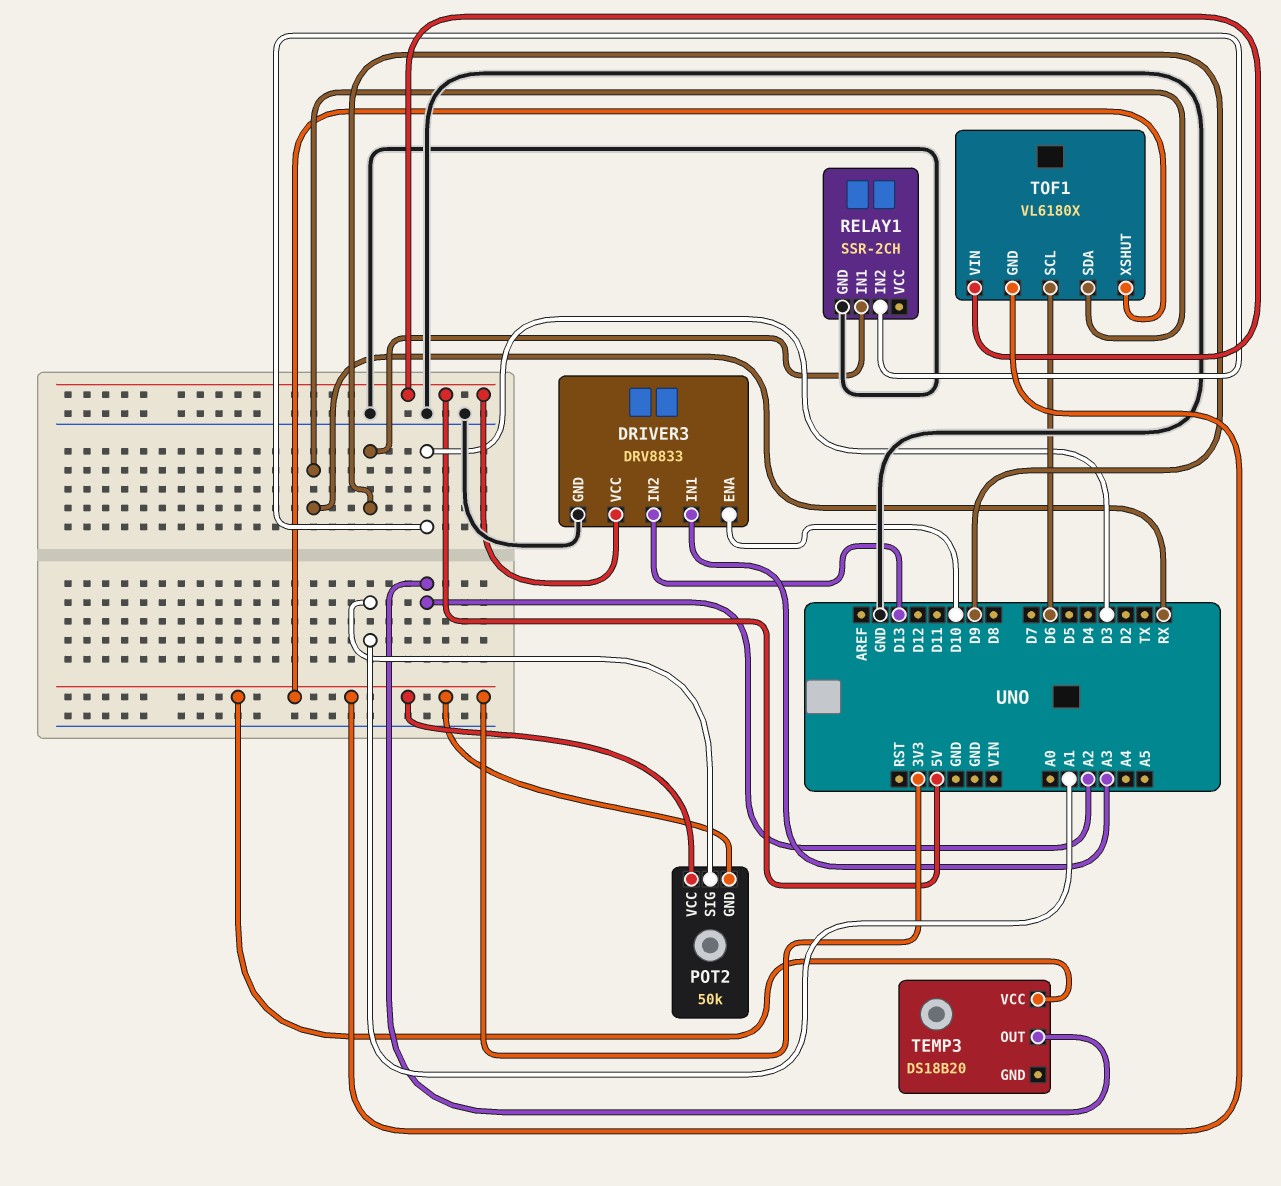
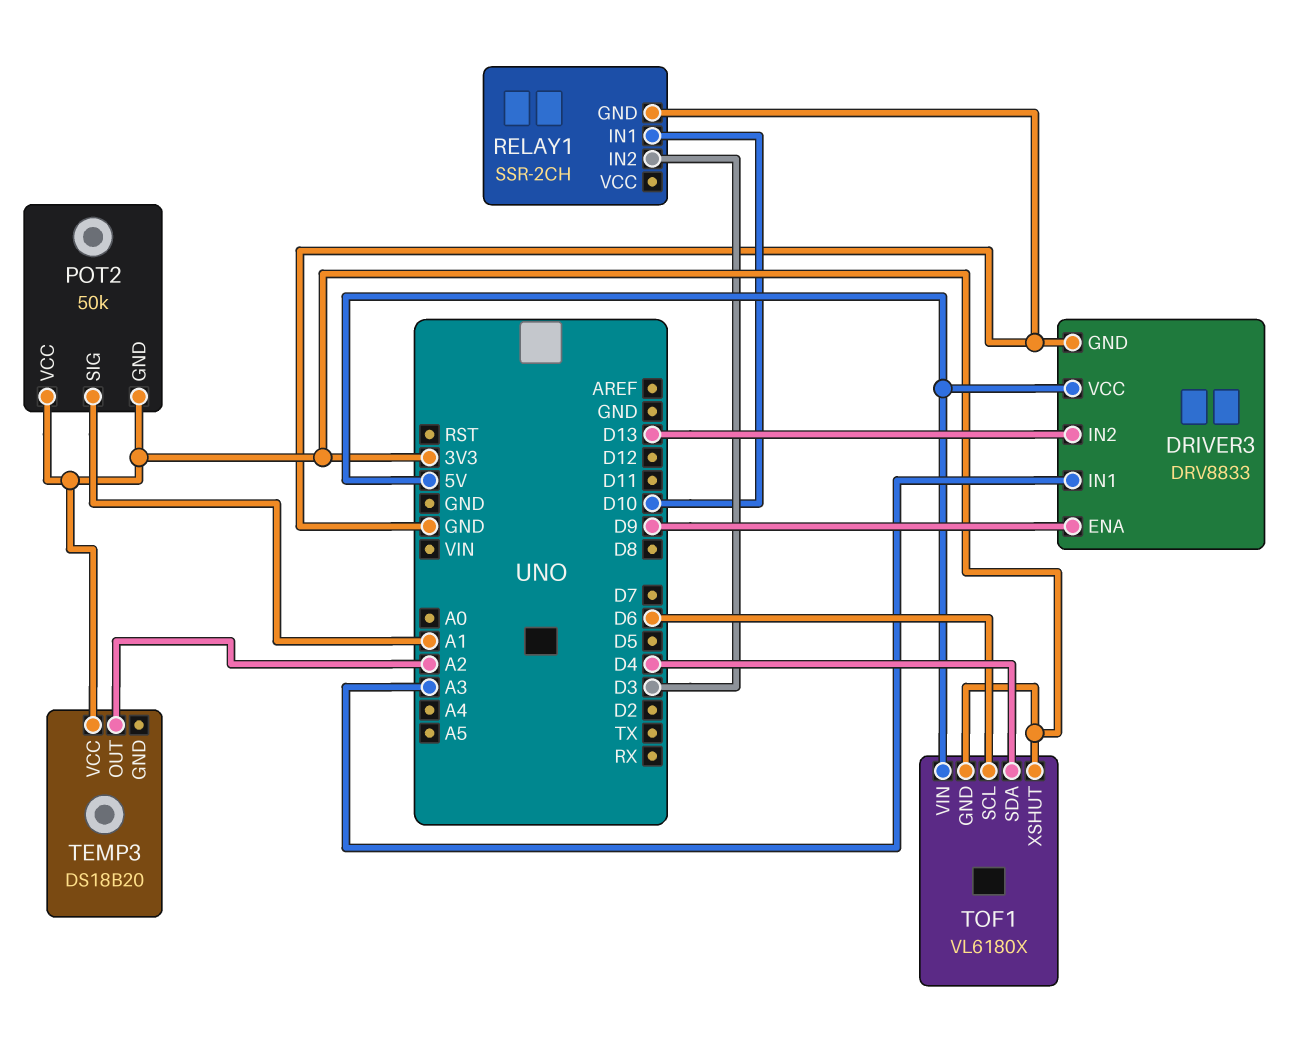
DRIVER3 pin ENA: D10 -> D9
RELAY1 pin IN1: D9 -> D10
TOF1 pin SDA: RX -> D4

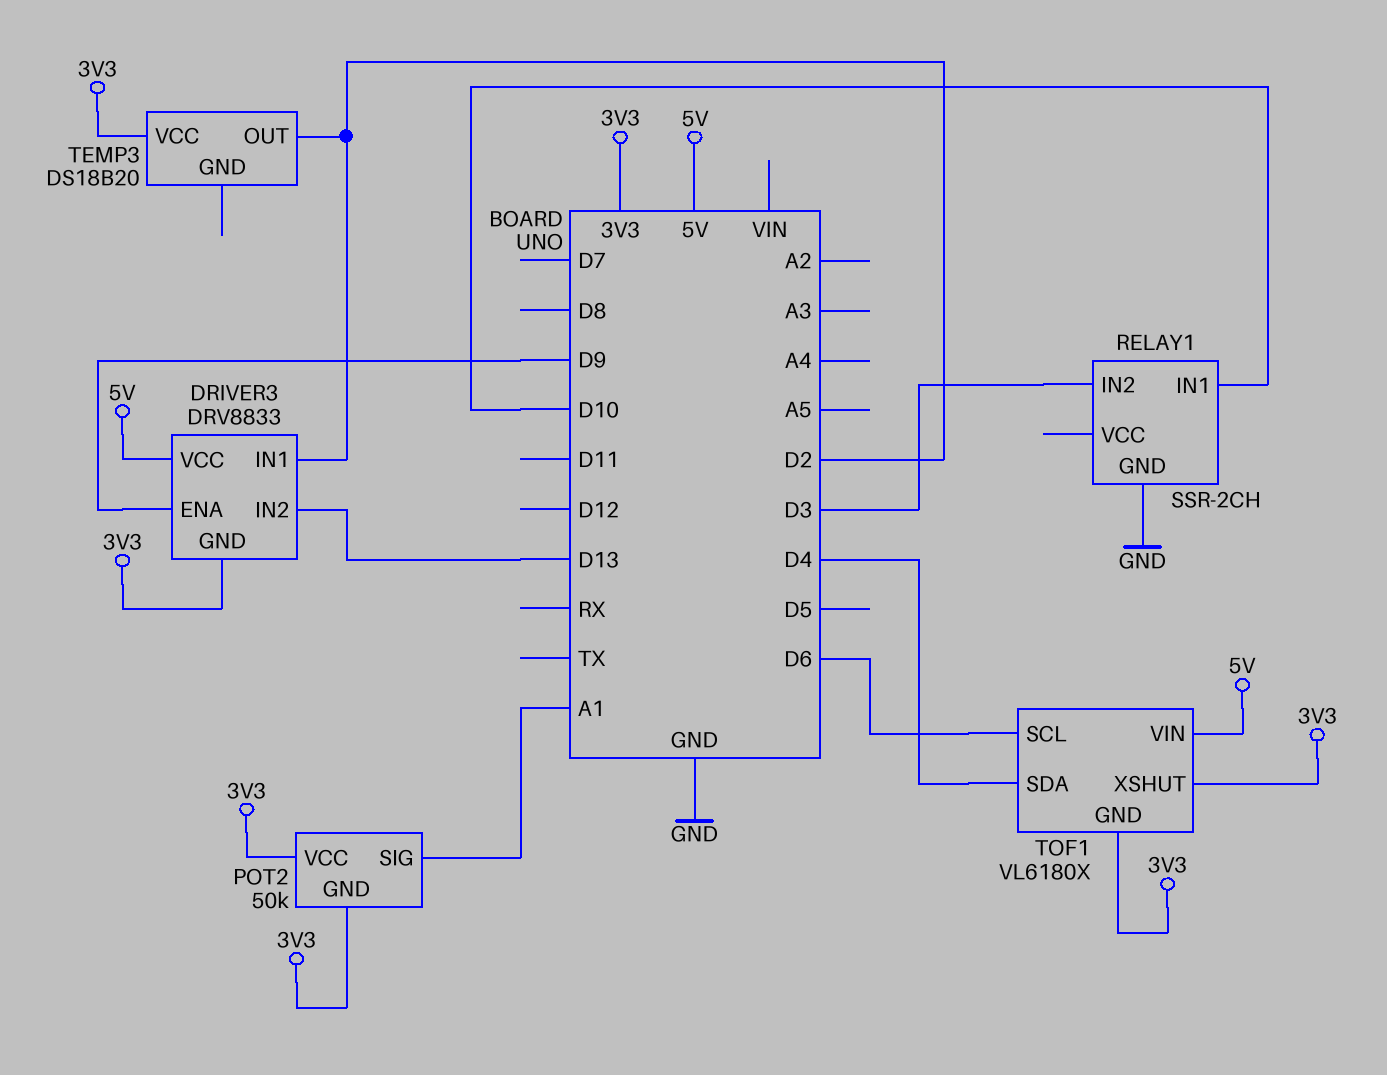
DRIVER3 pin GND: GND -> 3V3
DRIVER3 pin IN1: A3 -> D2
TEMP3 pin OUT: A2 -> D2

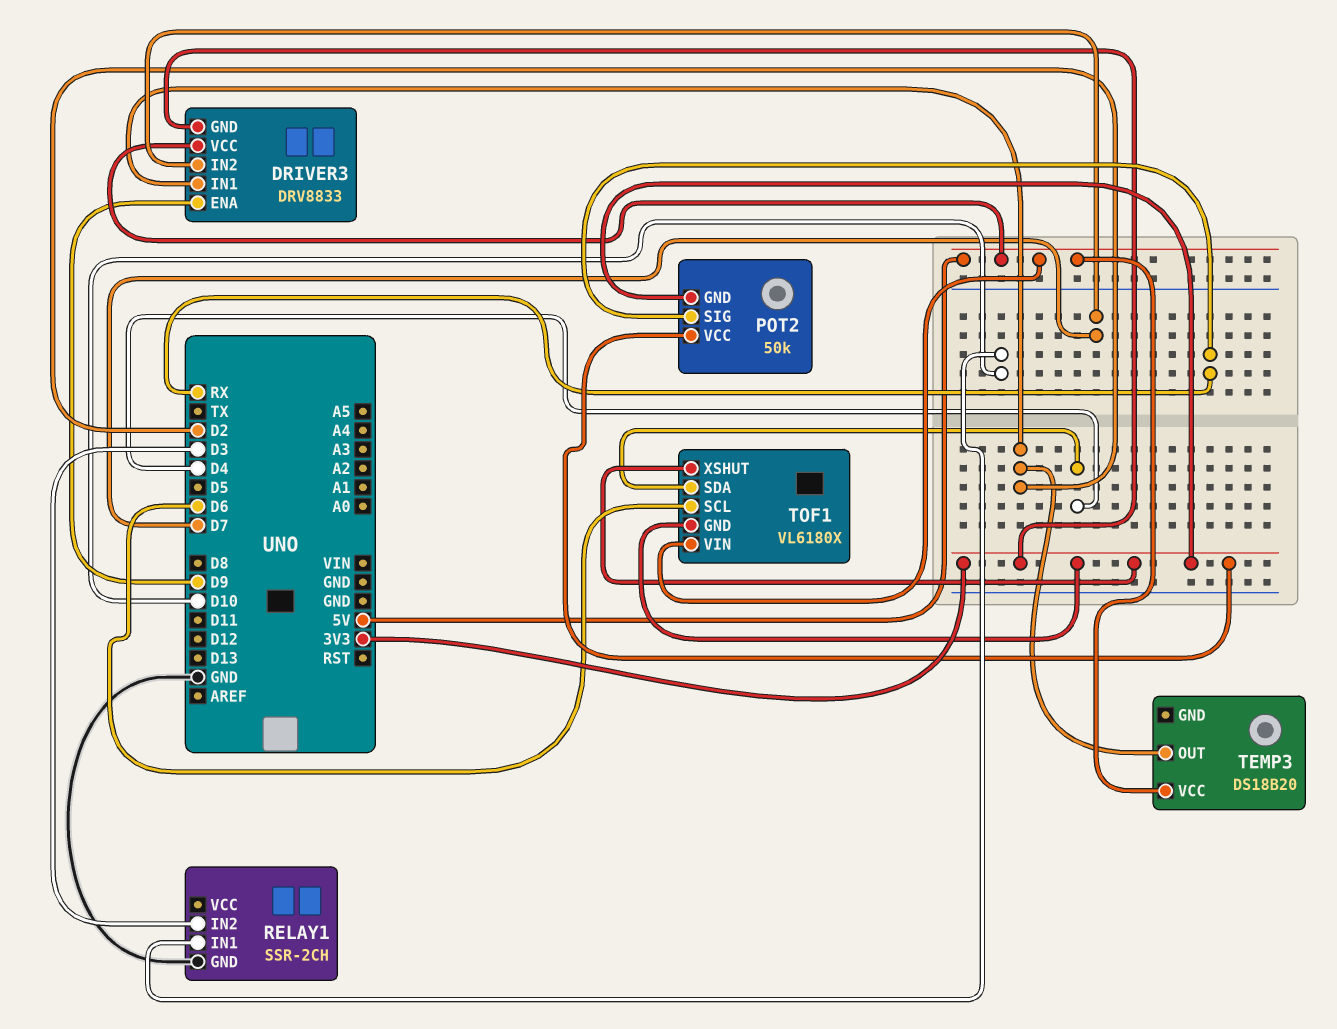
DRIVER3 pin IN2: D13 -> D7
POT2 pin SIG: A1 -> RX
TEMP3 pin VCC: 3V3 -> 5V

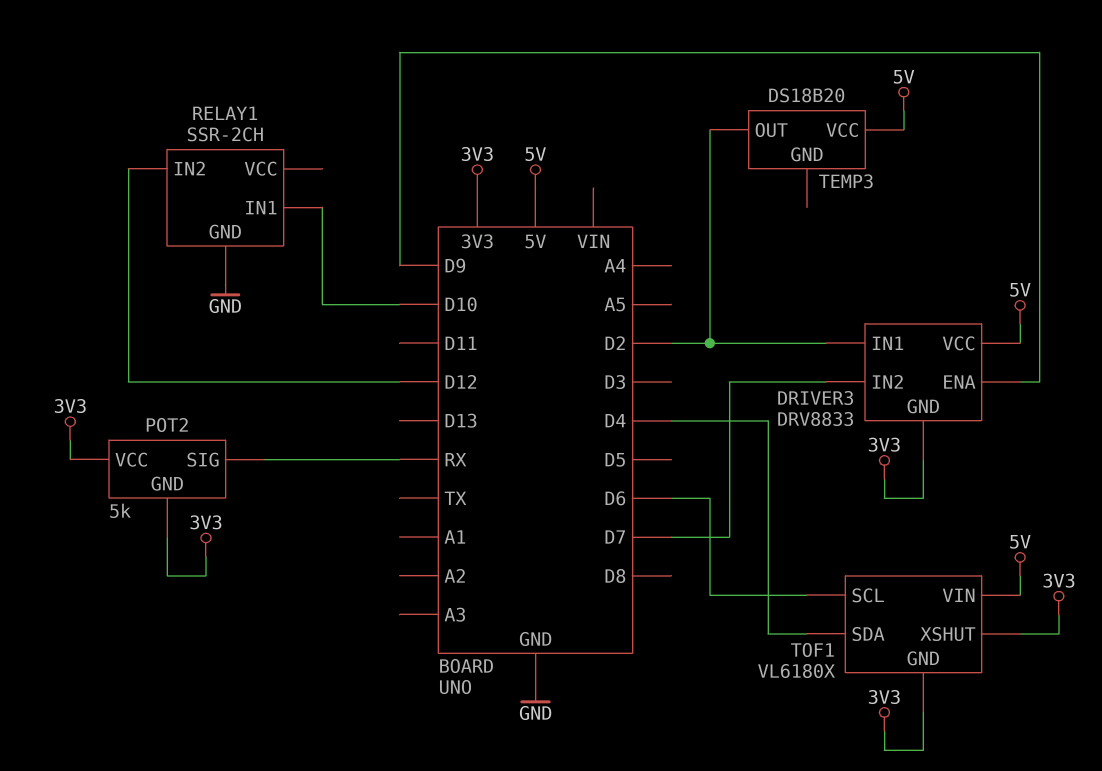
POT2: 50k -> 5k
RELAY1 pin IN2: D3 -> D12

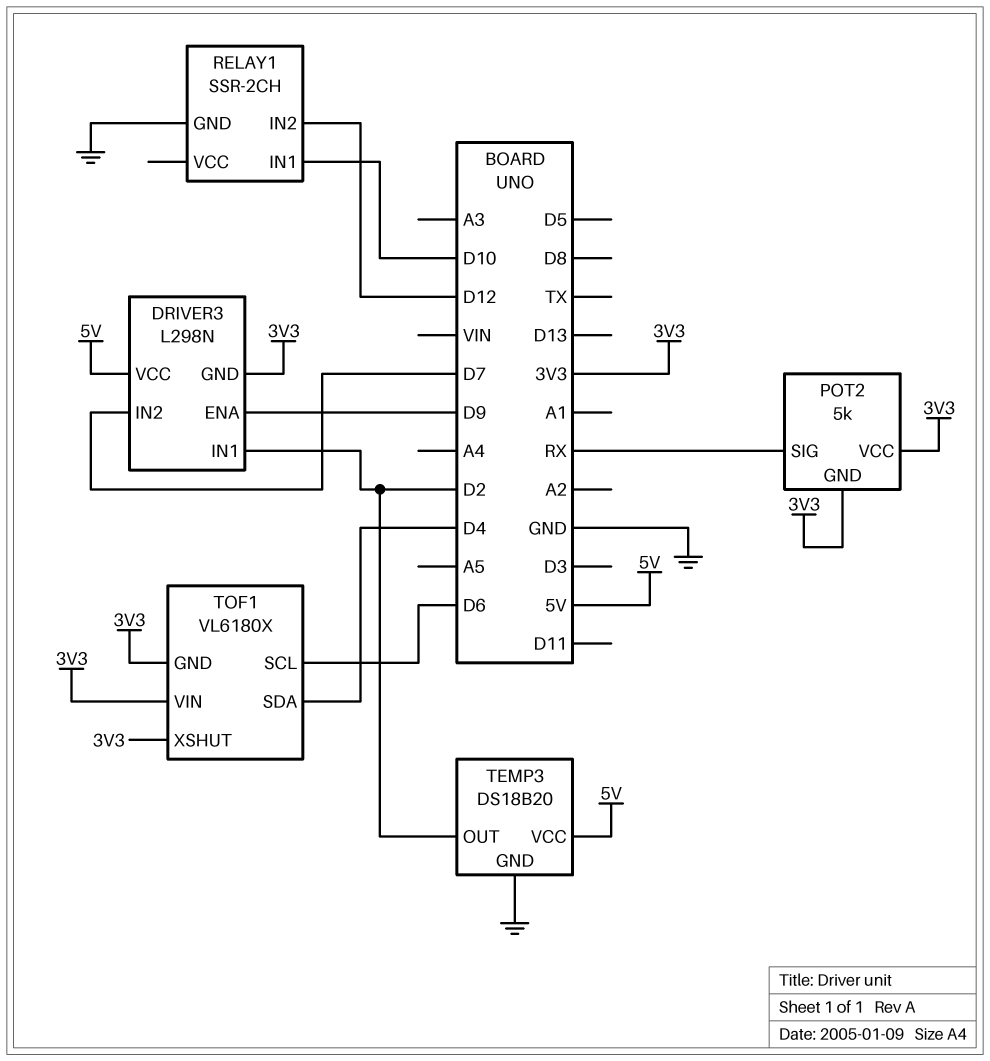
DRIVER3: DRV8833 -> L298N
TEMP3 pin GND: none -> GND
TOF1 pin VIN: 5V -> 3V3

